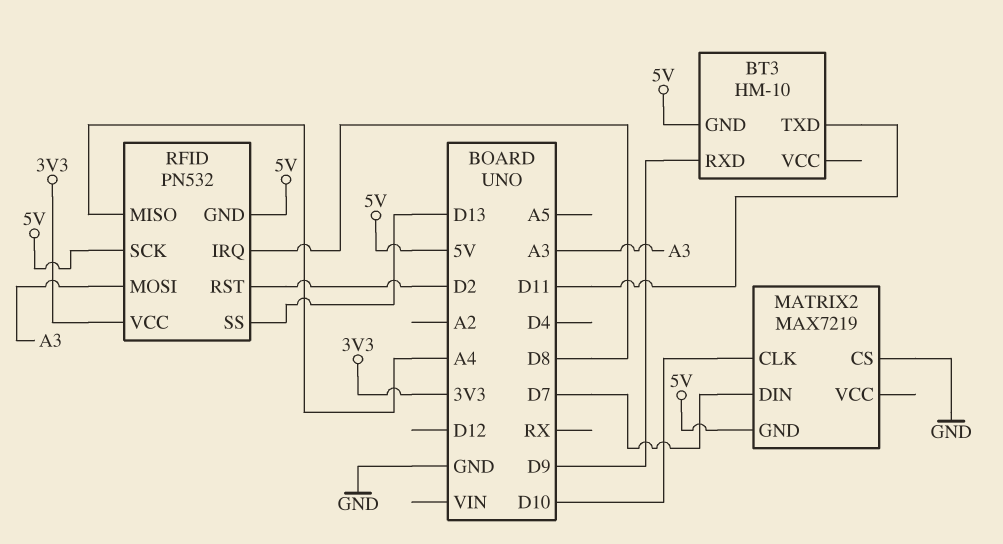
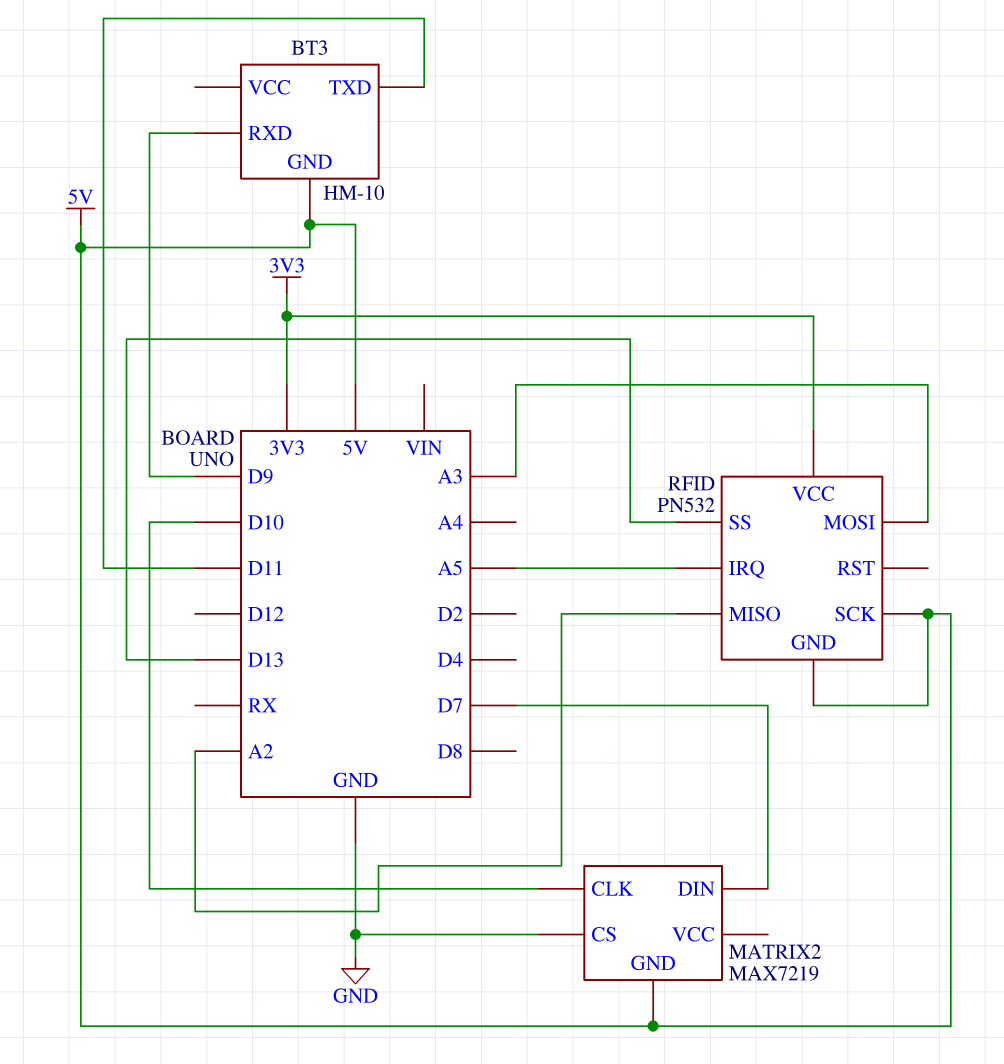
RFID pin IRQ: D8 -> A5
RFID pin MISO: A4 -> A2
RFID pin RST: D2 -> none

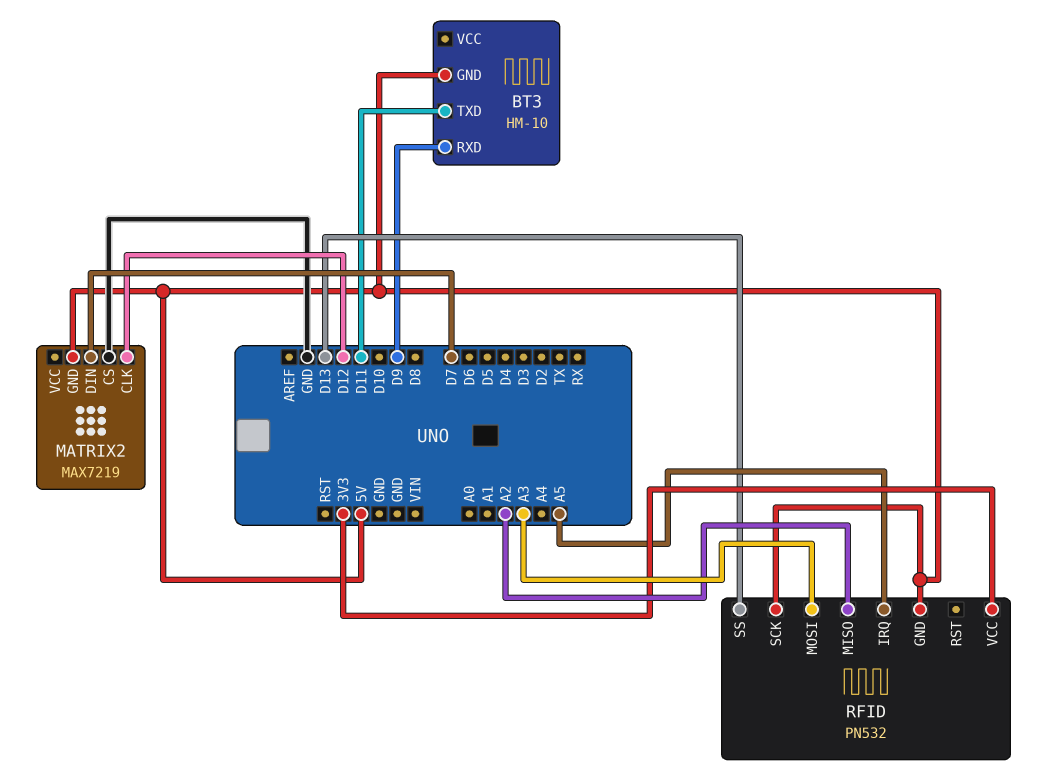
MATRIX2 pin CLK: D10 -> D12

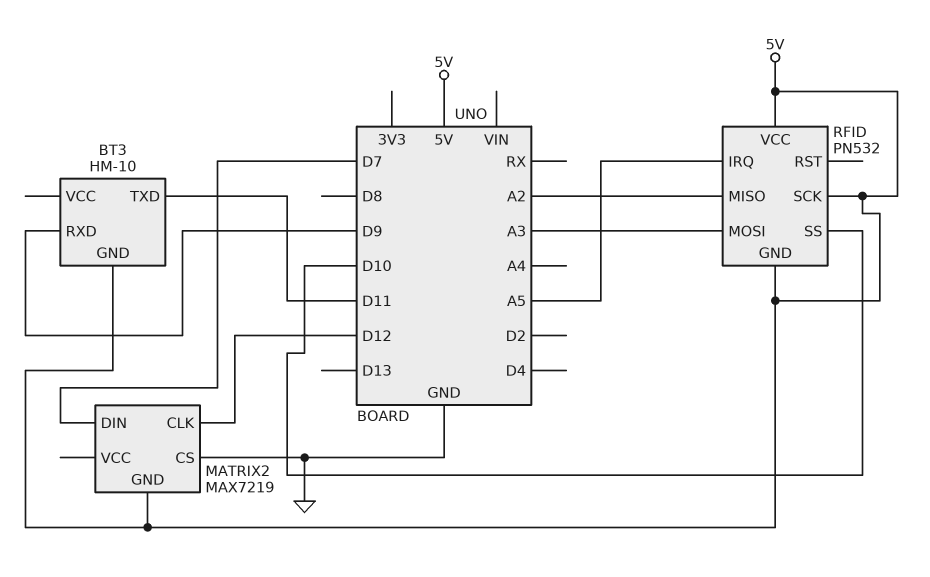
RFID pin SS: D13 -> D10
RFID pin VCC: 3V3 -> 5V

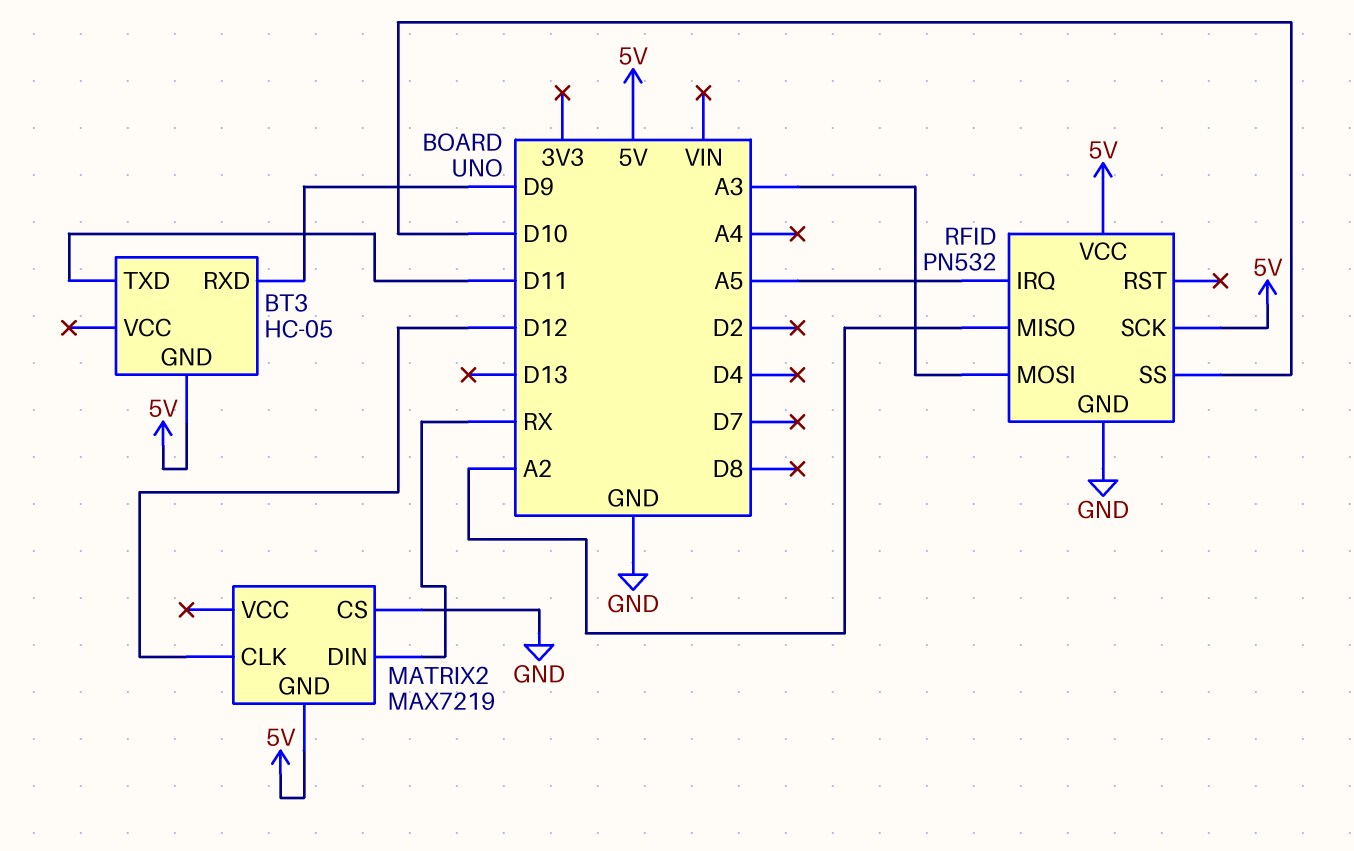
BT3: HM-10 -> HC-05
MATRIX2 pin DIN: D7 -> RX
RFID pin GND: 5V -> GND

